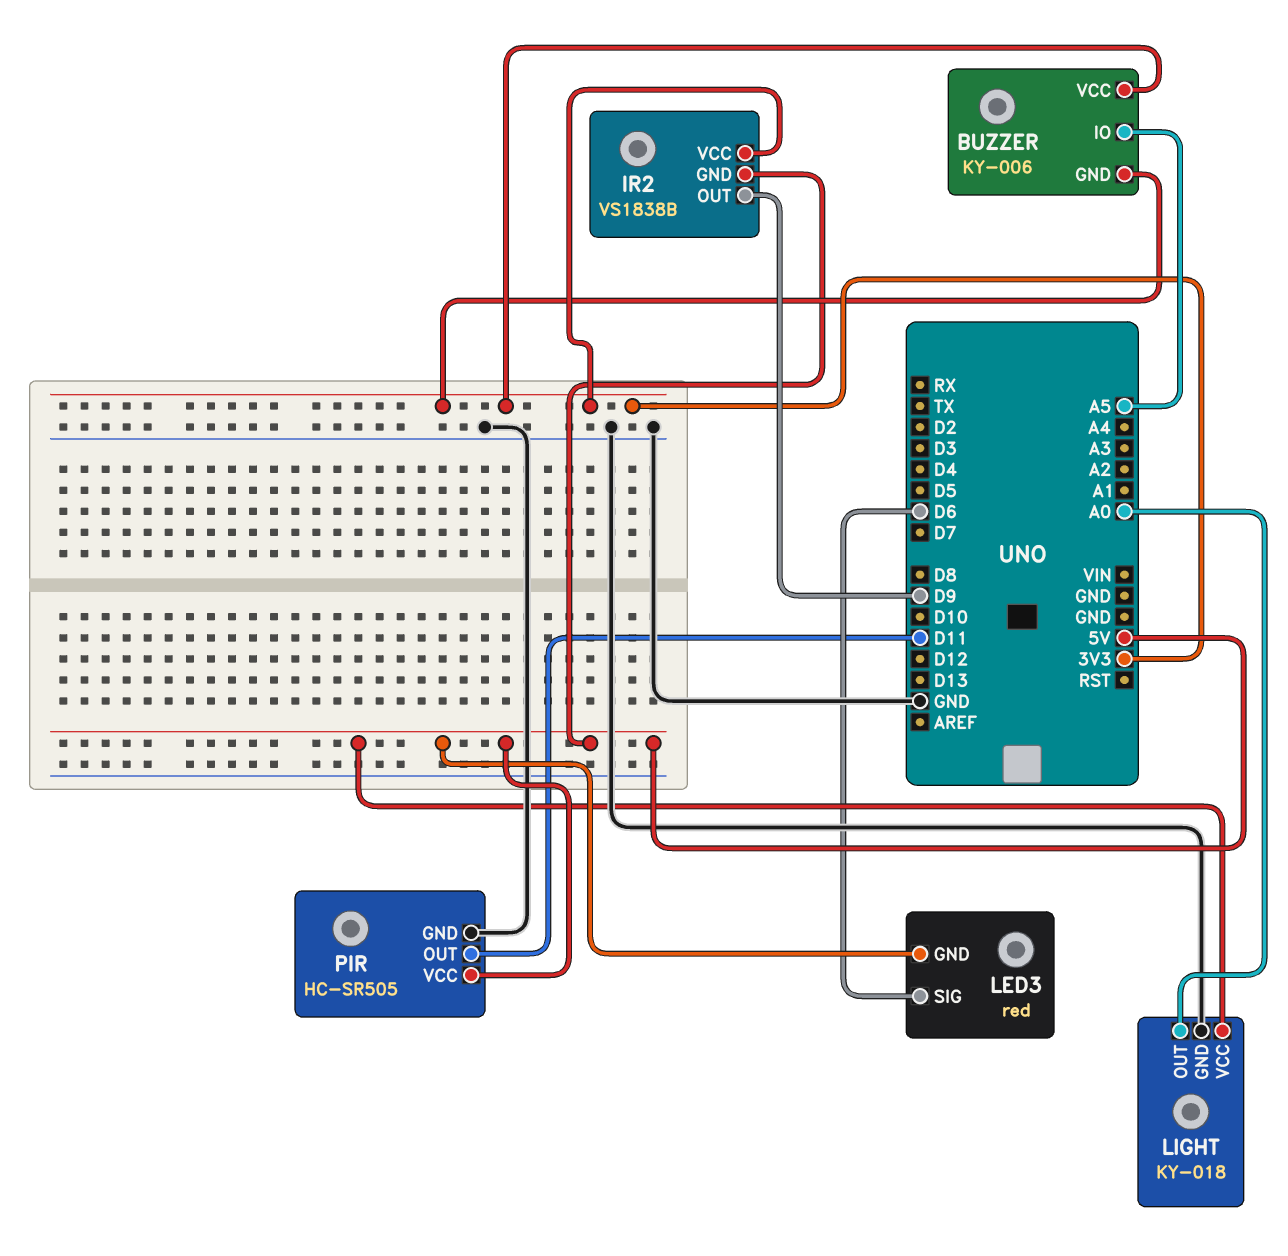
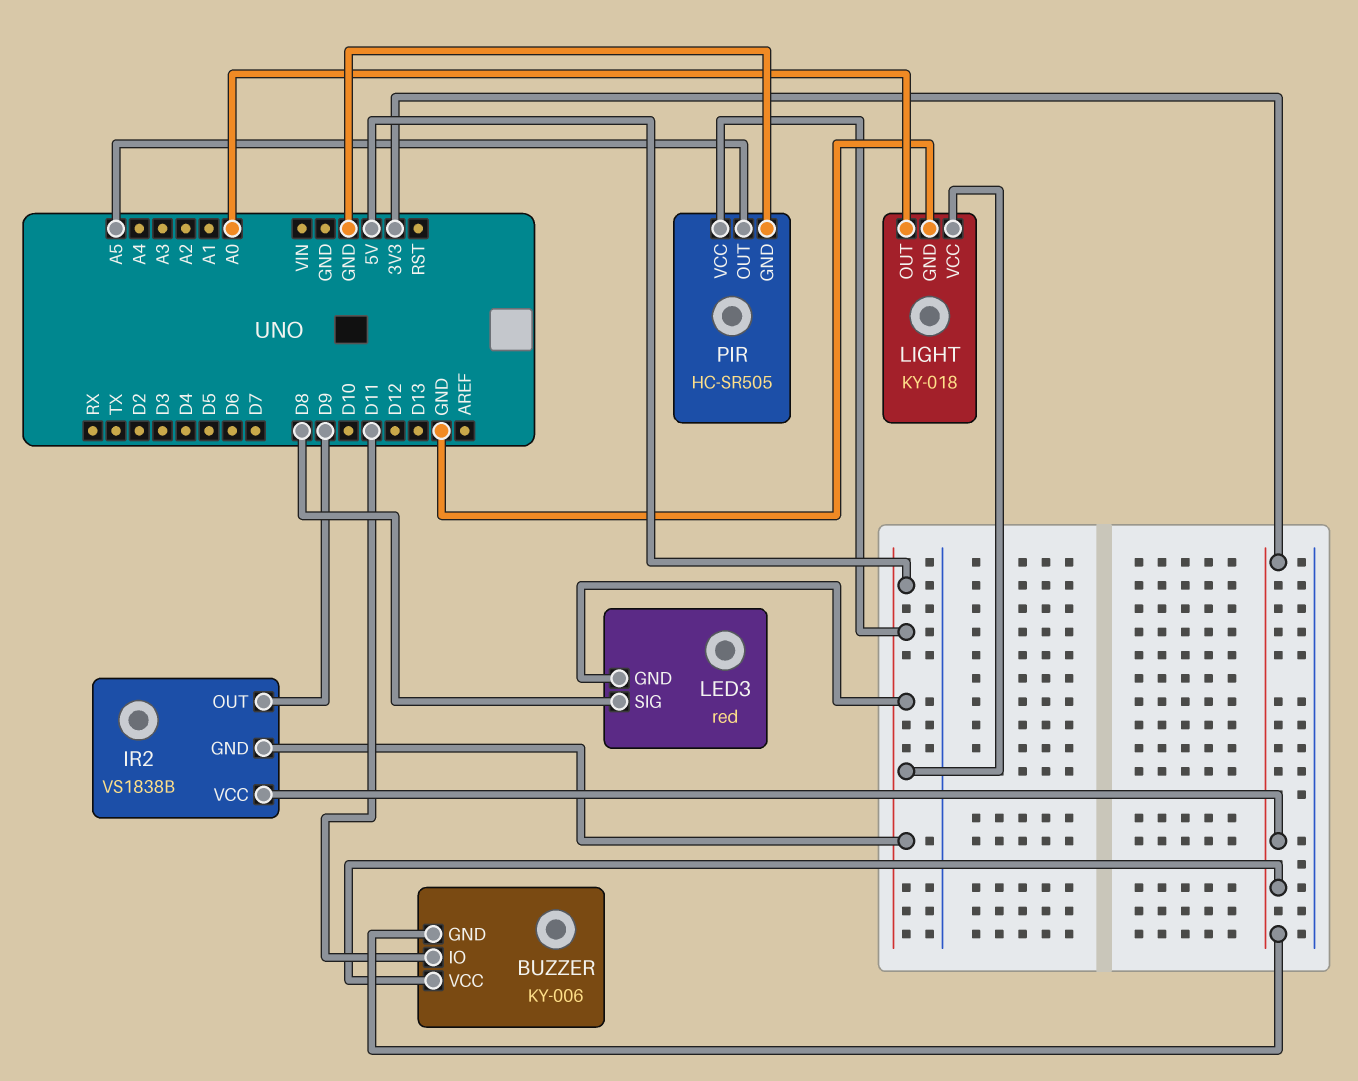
BUZZER pin IO: A5 -> D11
LED3 pin SIG: D6 -> D8
PIR pin OUT: D11 -> A5

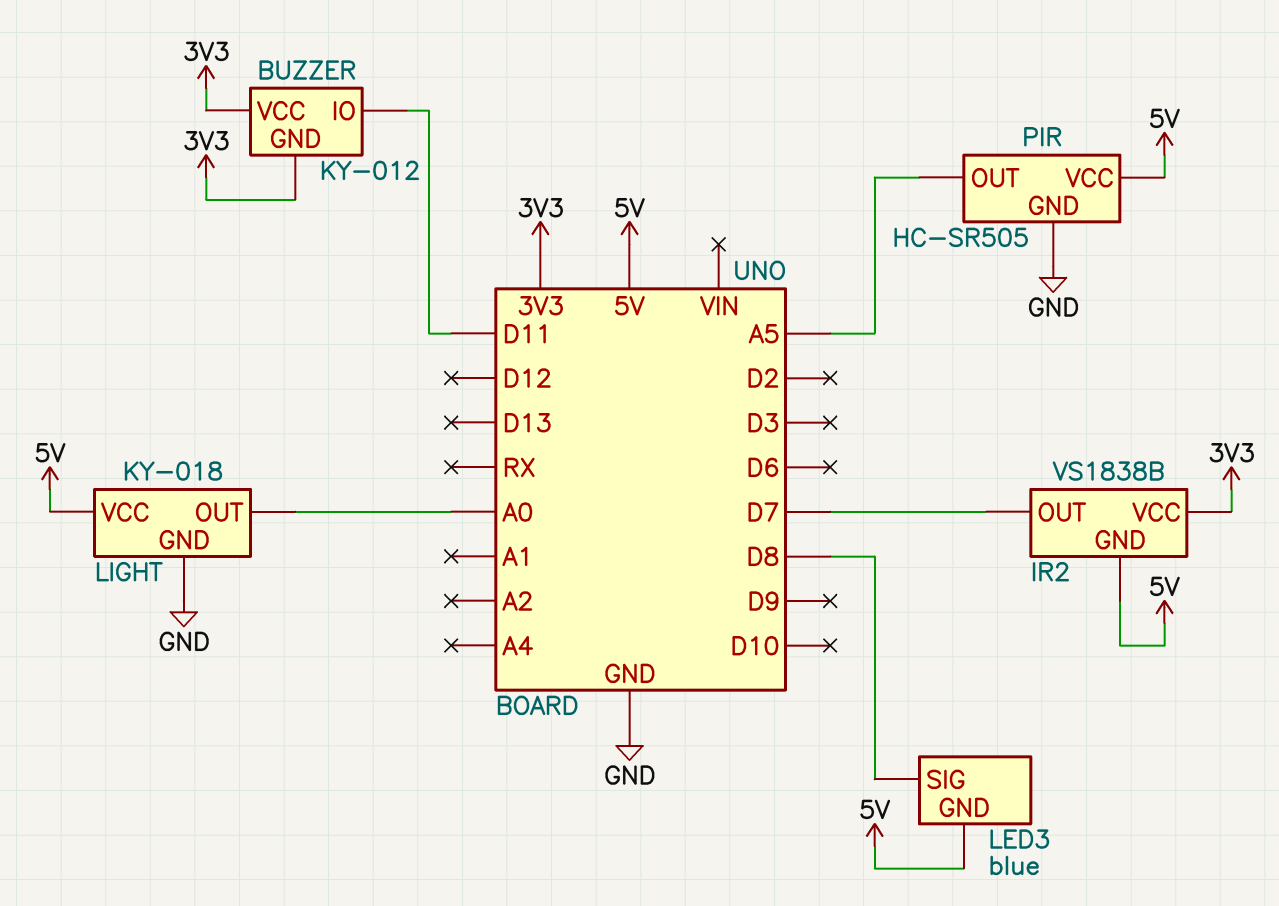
BUZZER: KY-006 -> KY-012
IR2 pin OUT: D9 -> D7
LED3: red -> blue

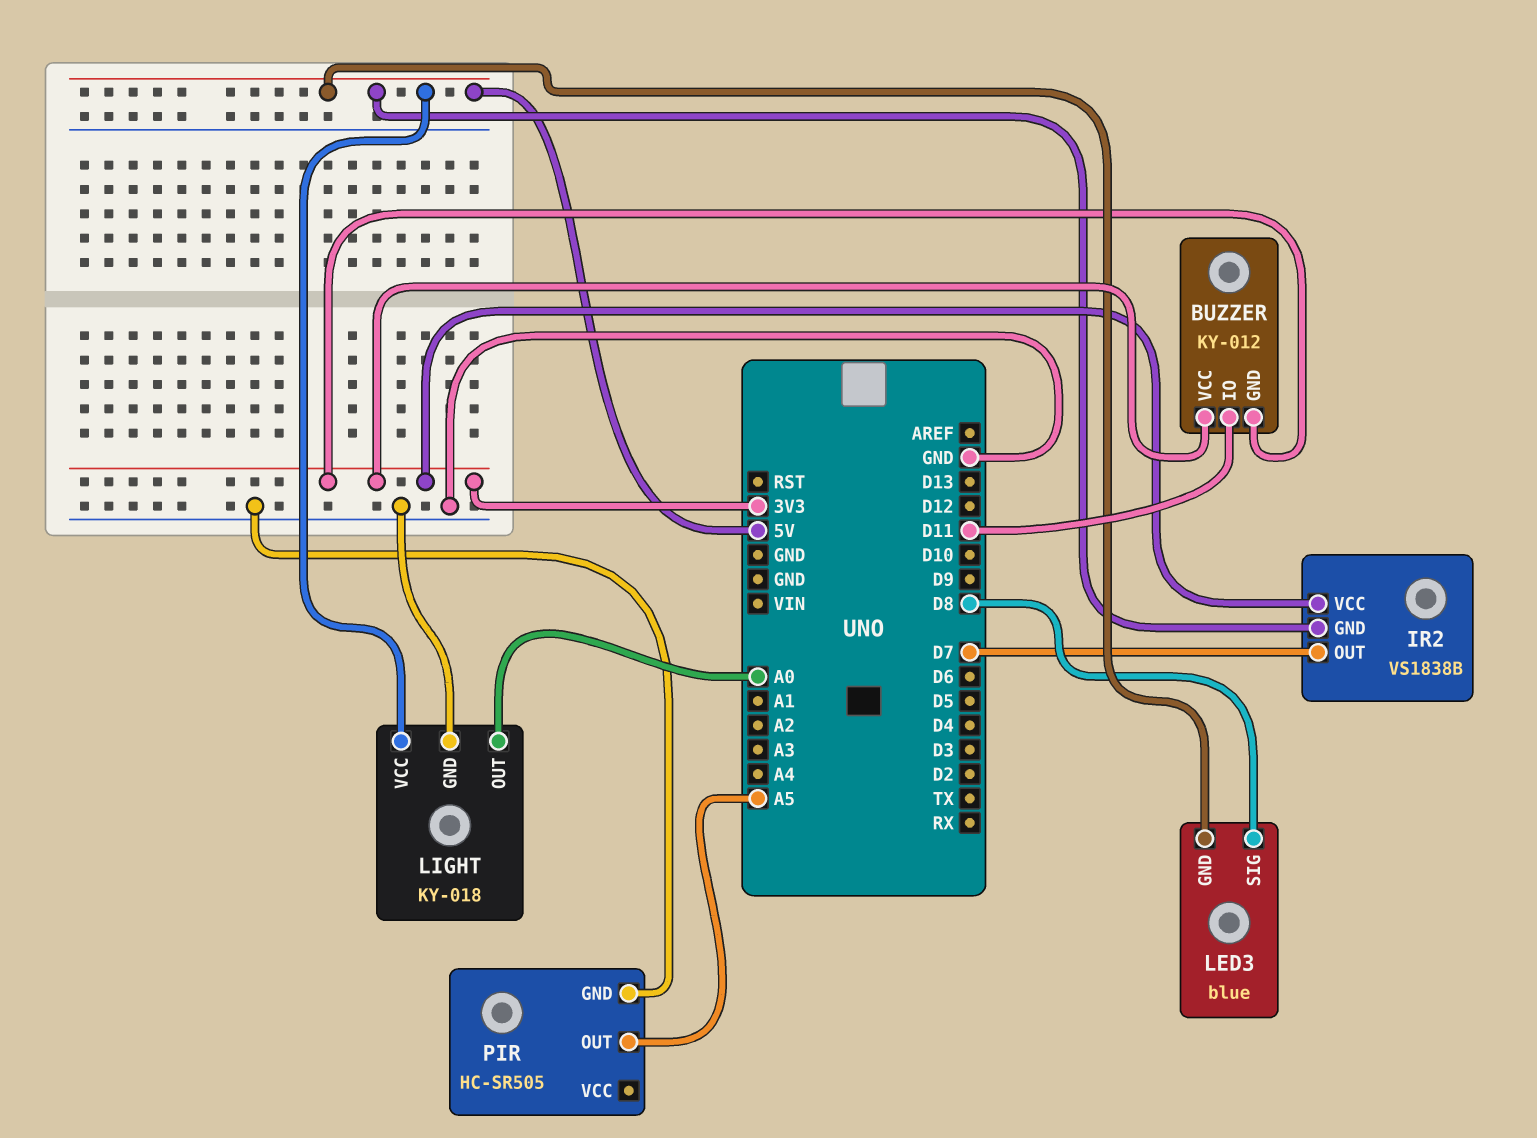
PIR pin VCC: 5V -> none

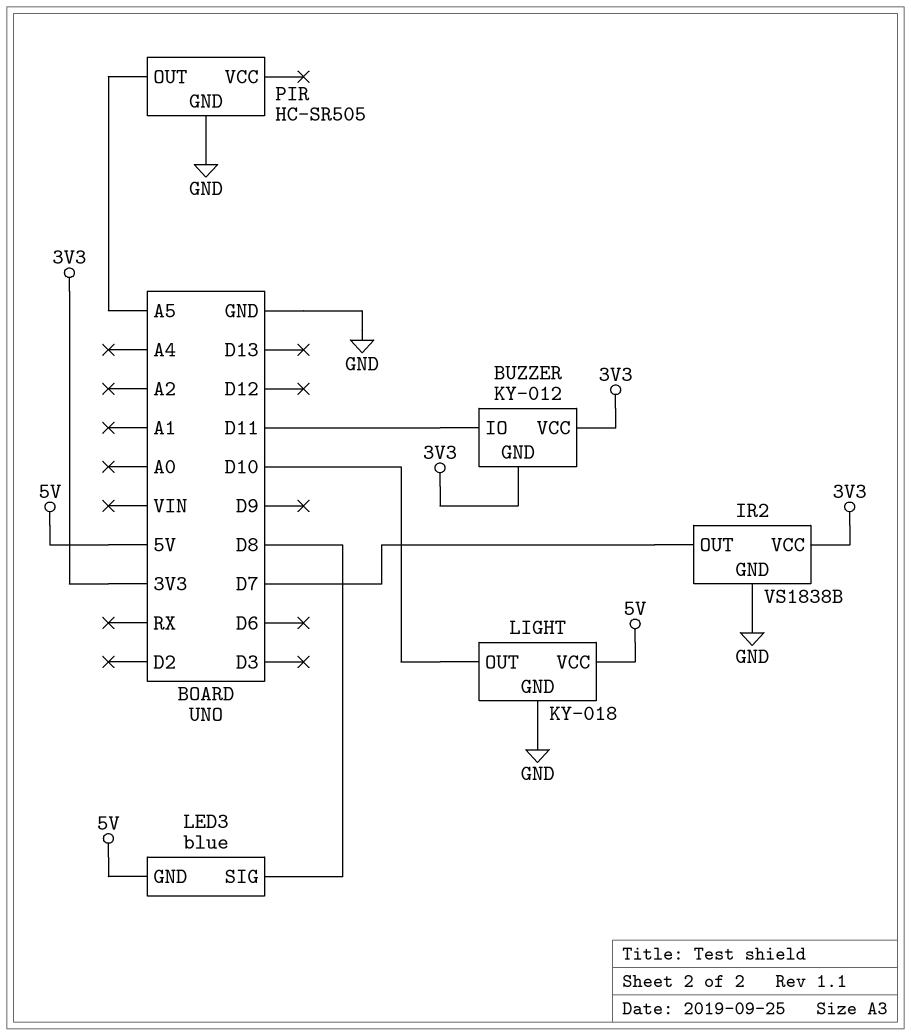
IR2 pin GND: 5V -> GND
LIGHT pin OUT: A0 -> D10

